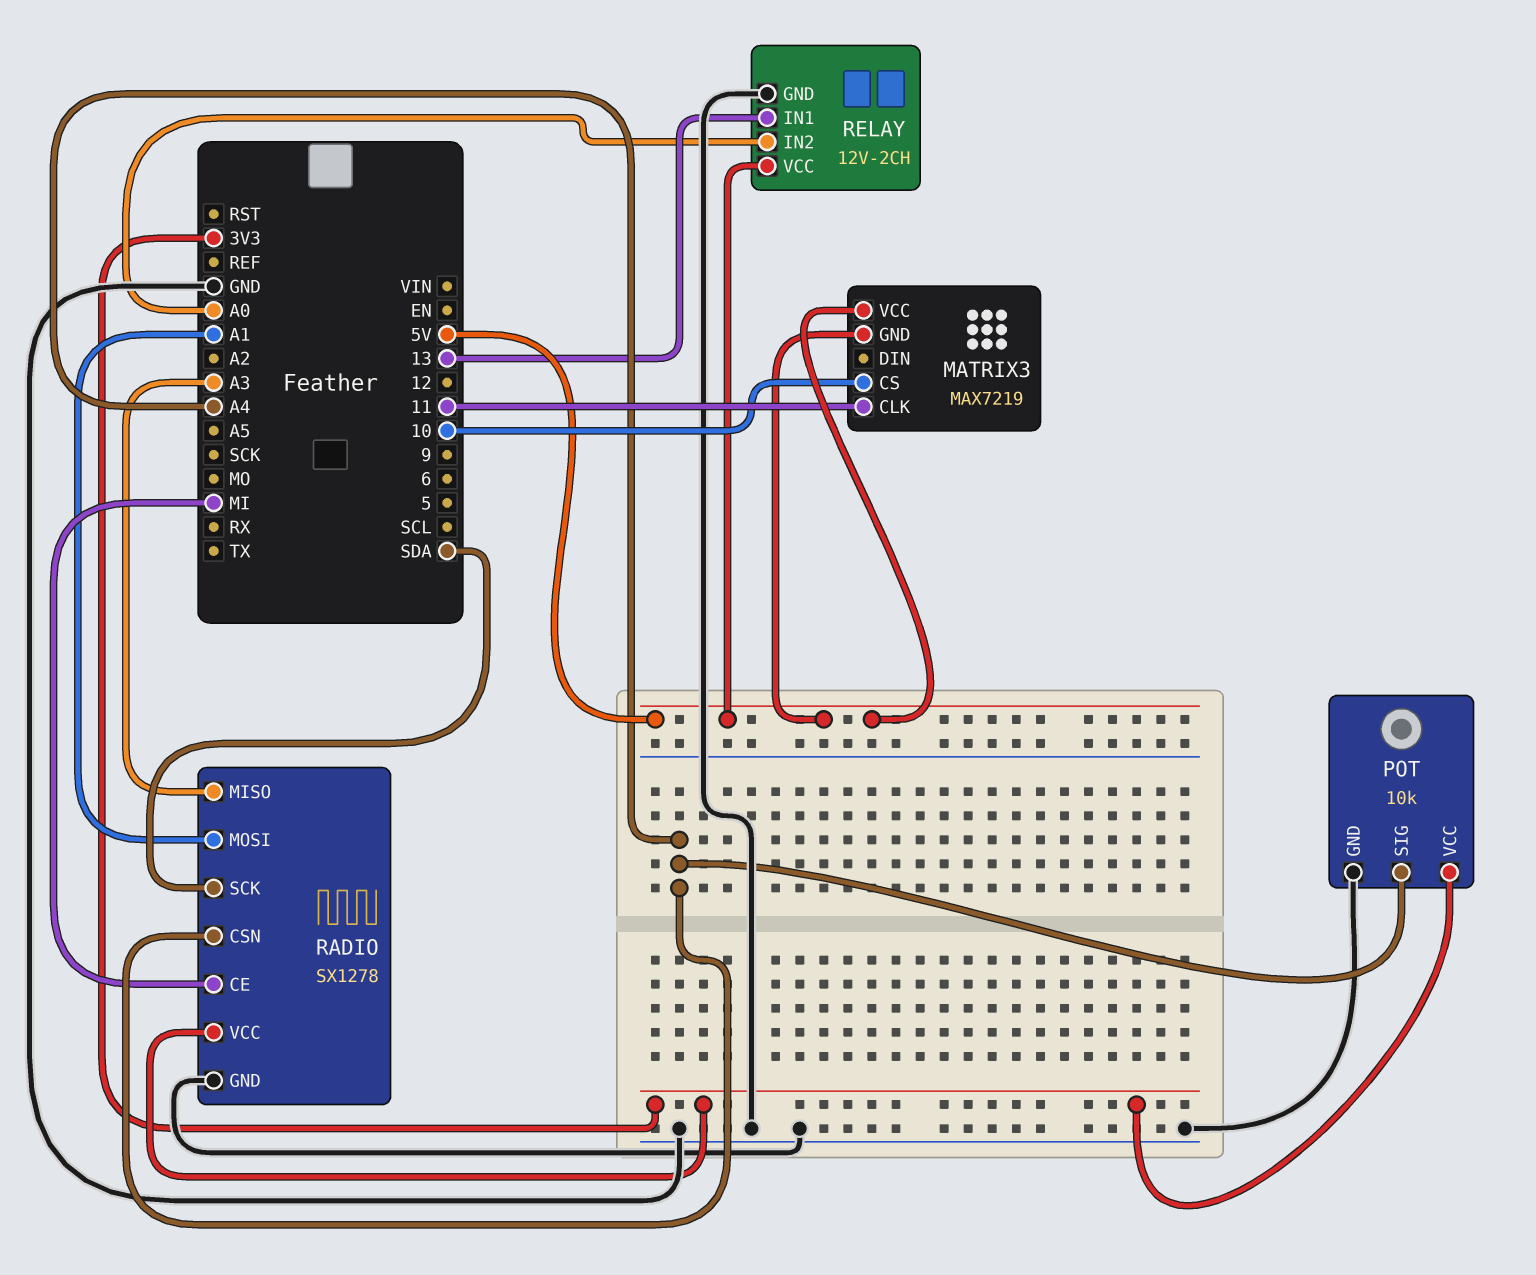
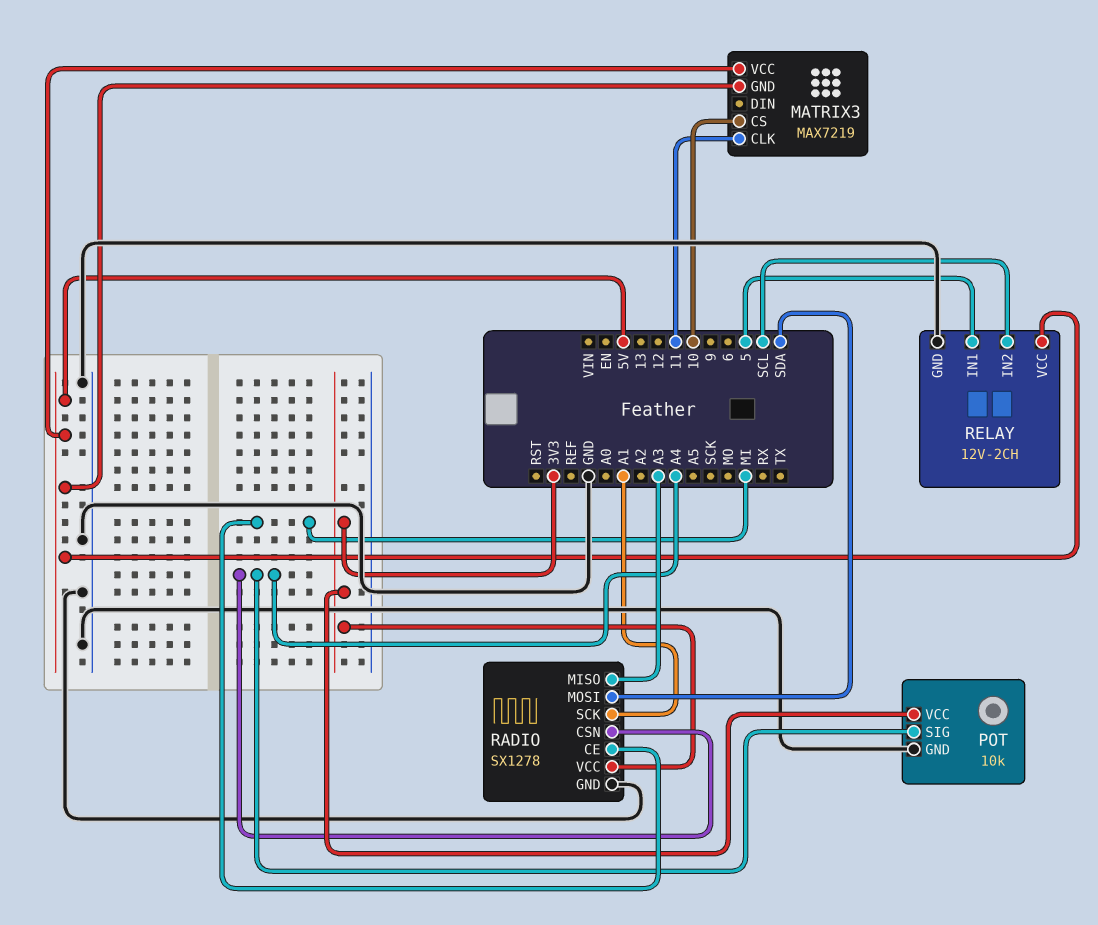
RADIO pin MOSI: A1 -> SDA
RADIO pin SCK: SDA -> A1
RELAY pin IN1: 13 -> 5
RELAY pin IN2: A0 -> SCL

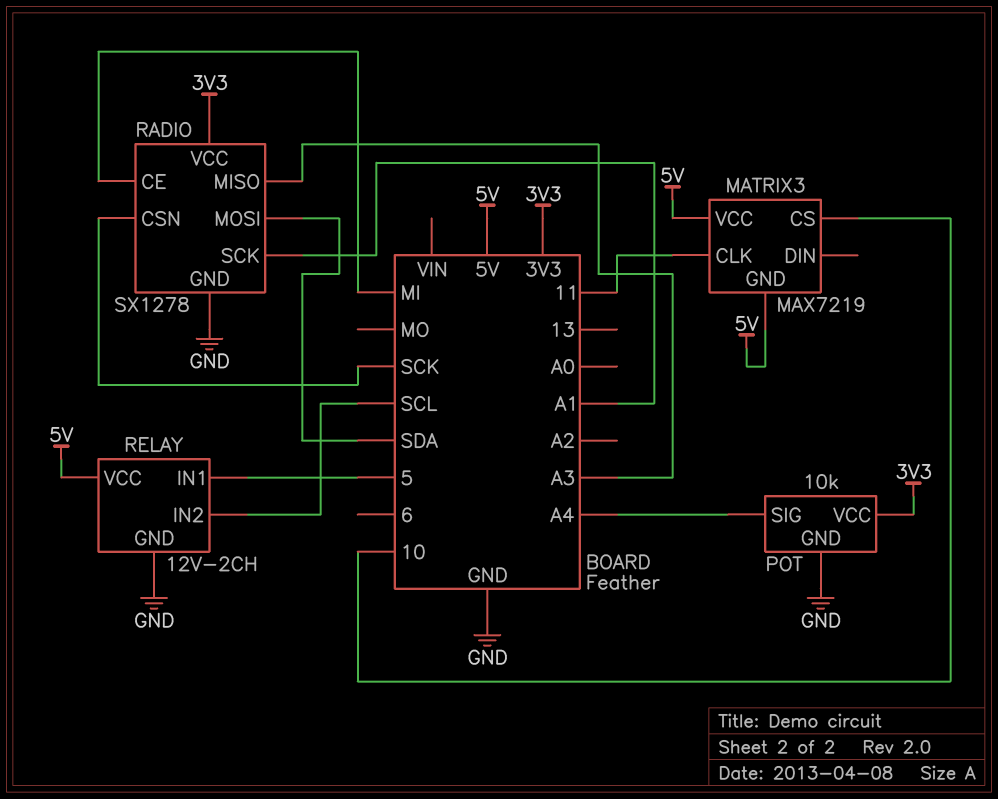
RADIO pin CSN: A4 -> SCK

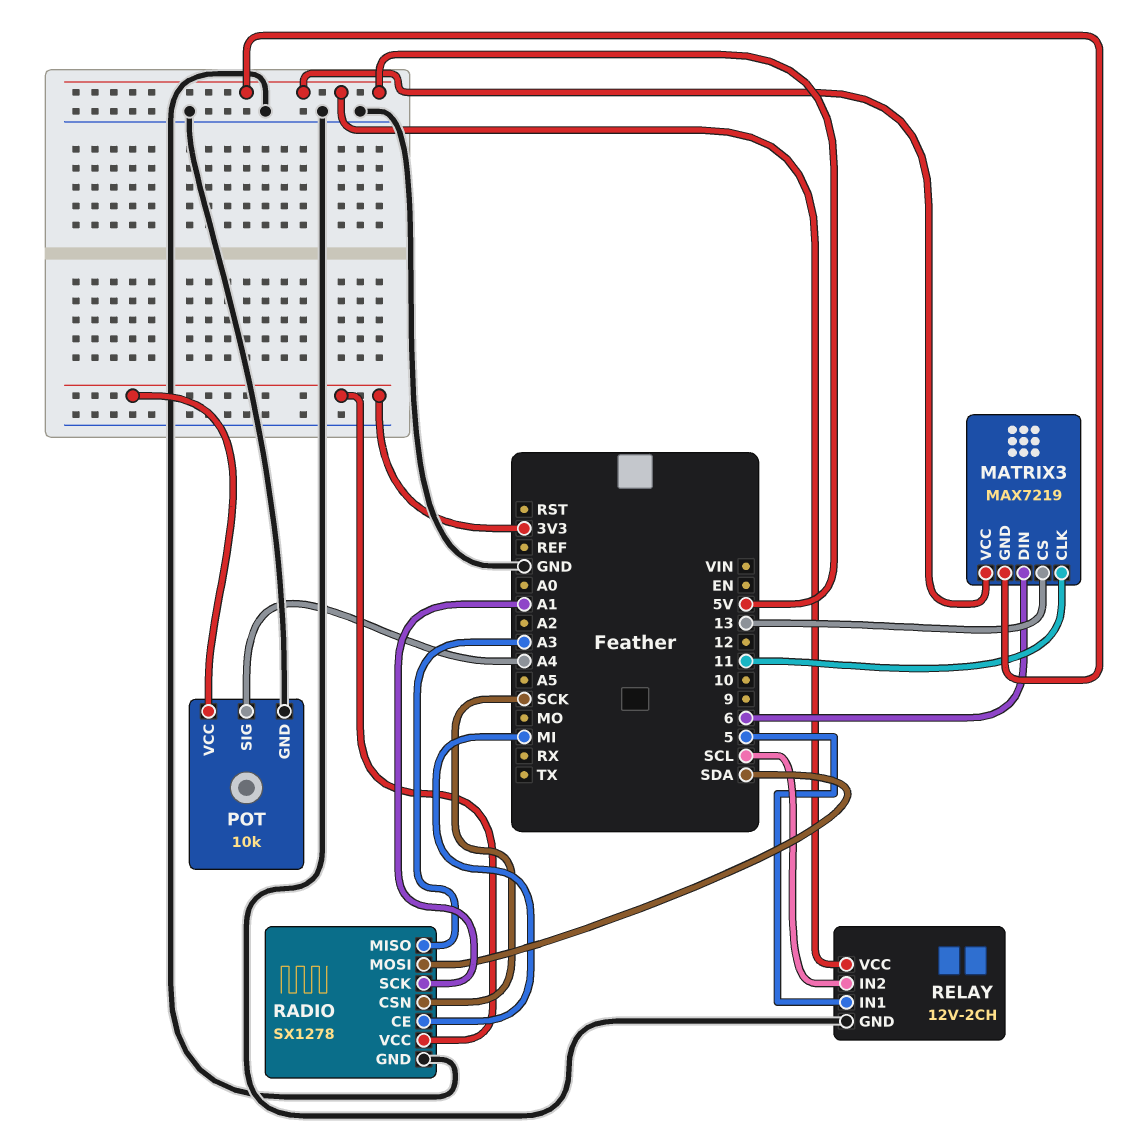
MATRIX3 pin CS: 10 -> 13
MATRIX3 pin DIN: none -> 6

